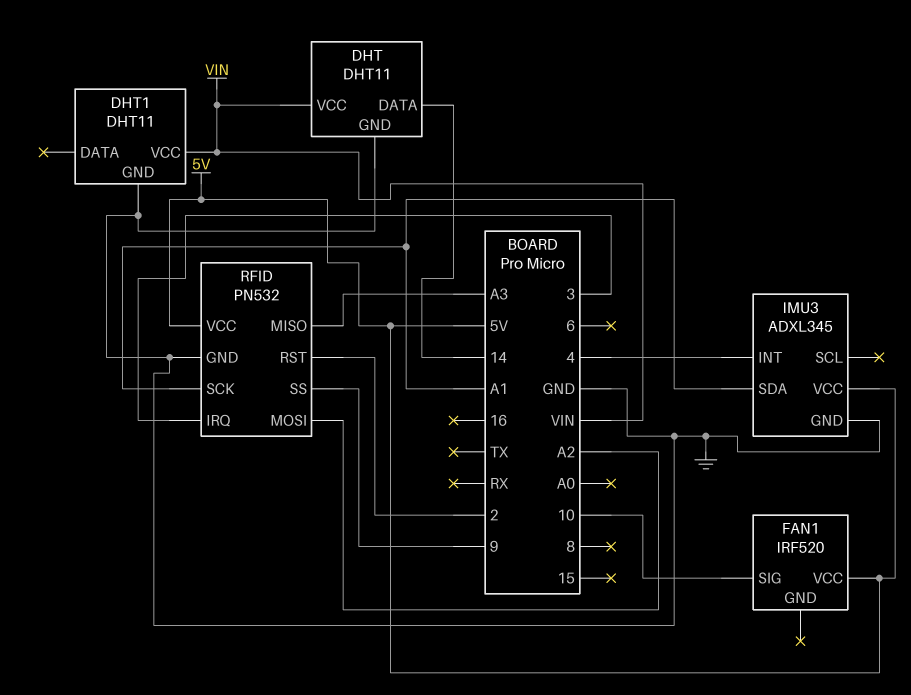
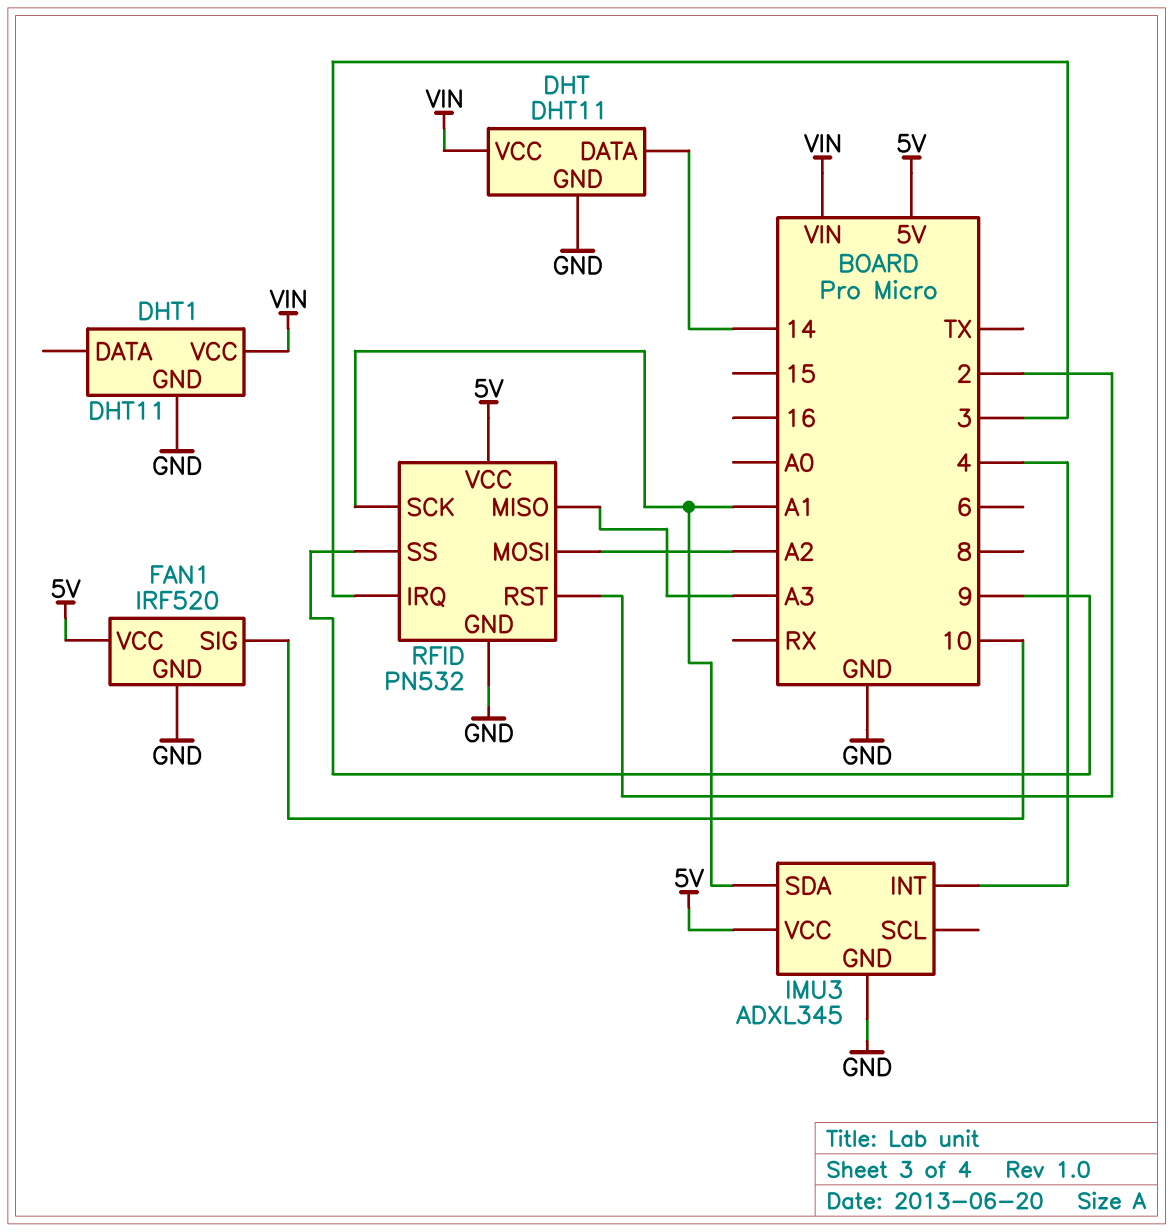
FAN1 pin GND: none -> GND

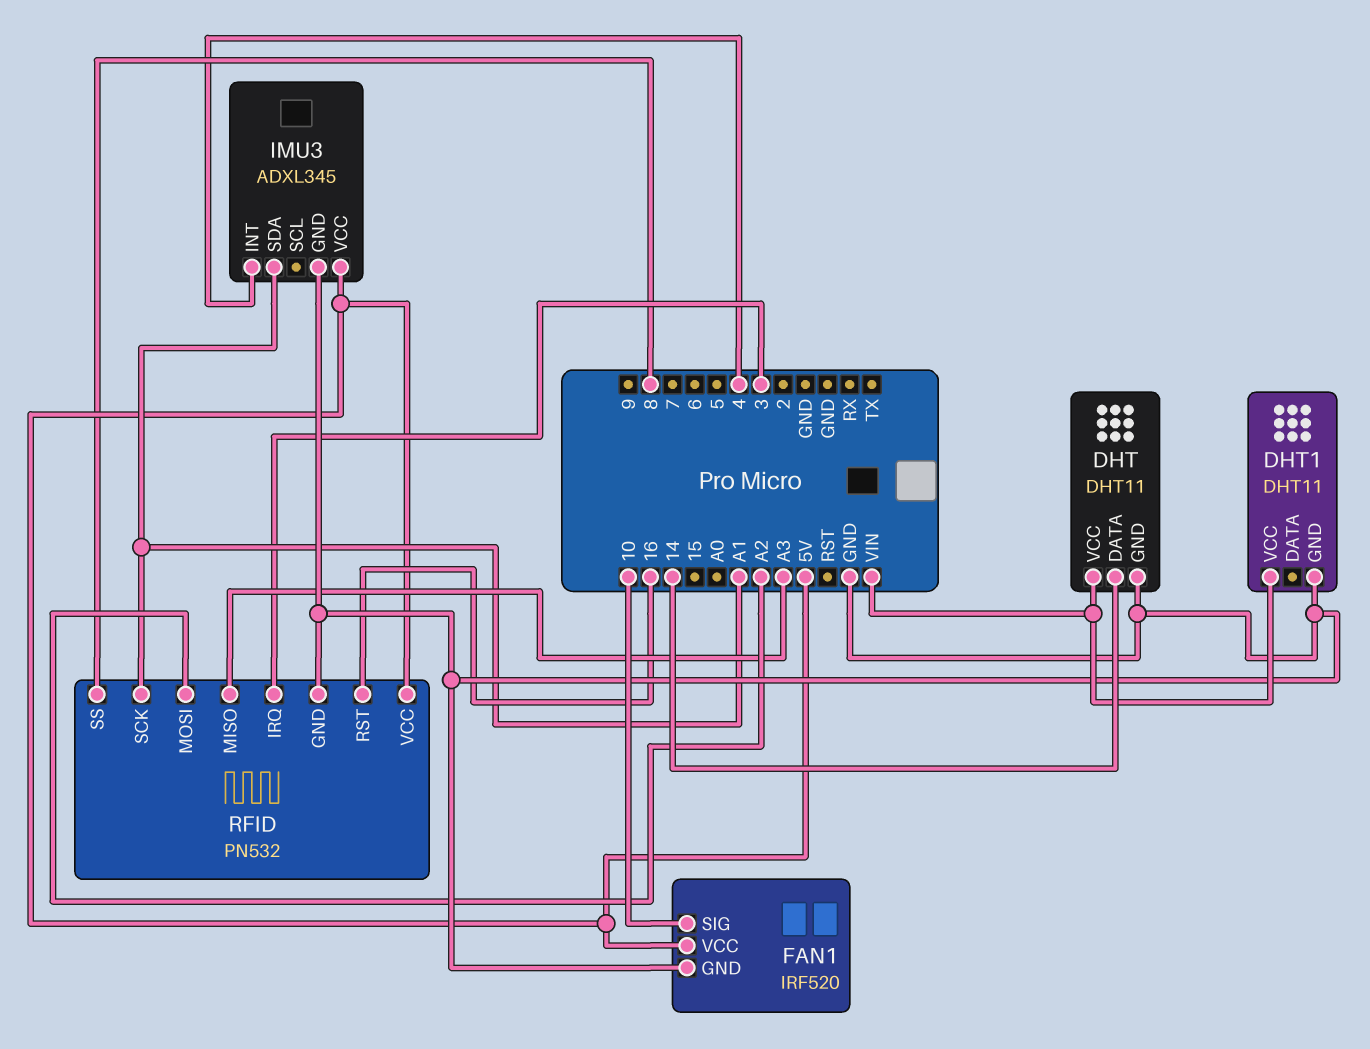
RFID pin RST: 2 -> 16
RFID pin SS: 9 -> 8

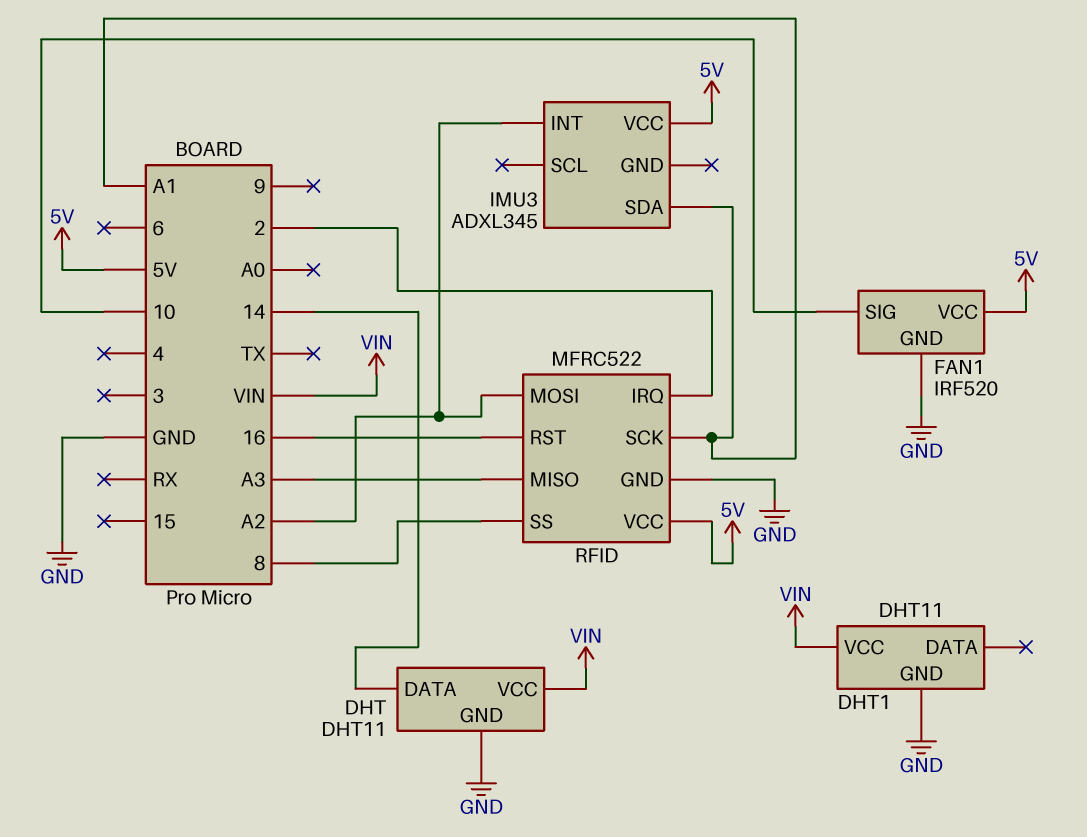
IMU3 pin GND: GND -> none
IMU3 pin INT: 4 -> A2
RFID: PN532 -> MFRC522
RFID pin IRQ: 3 -> 2

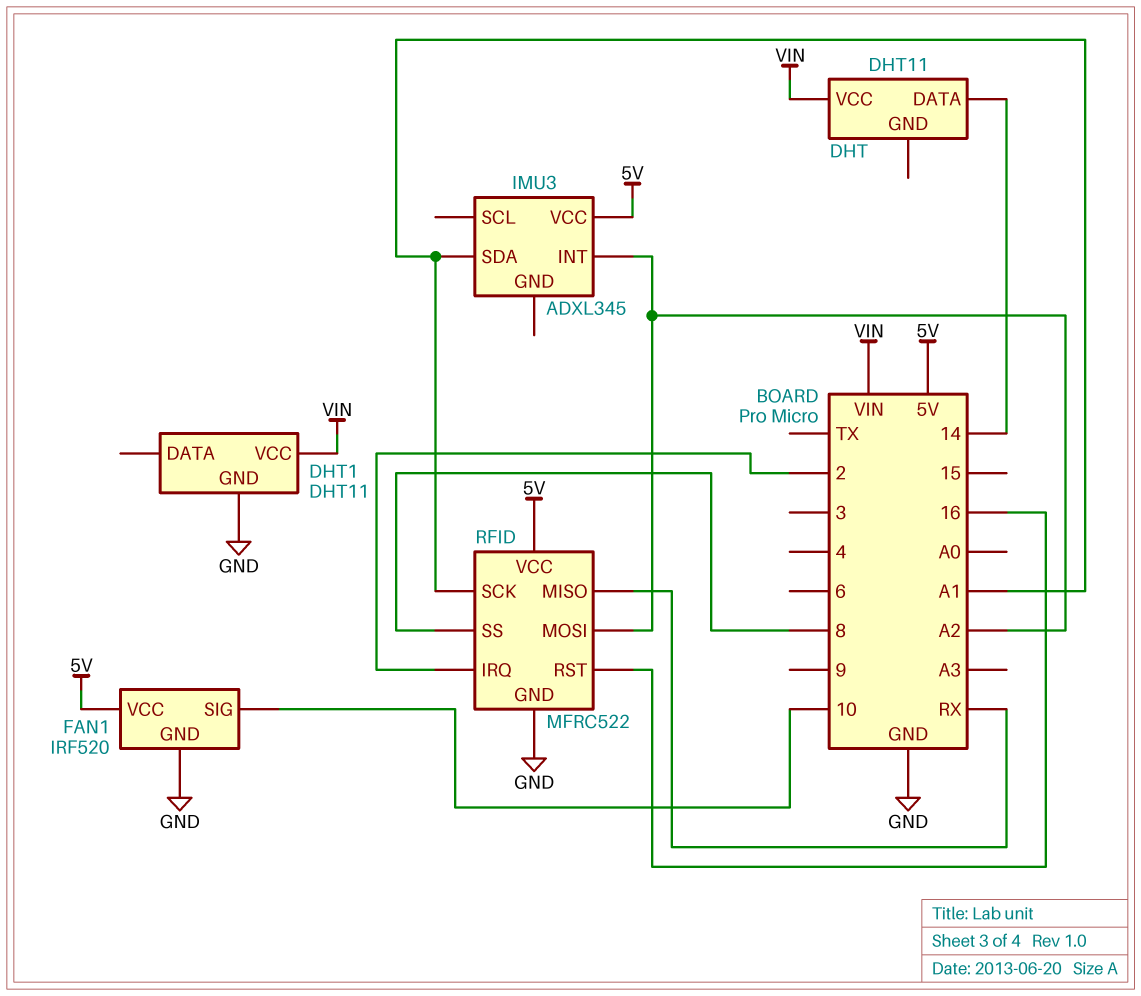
DHT pin GND: GND -> none
RFID pin MISO: A3 -> RX

